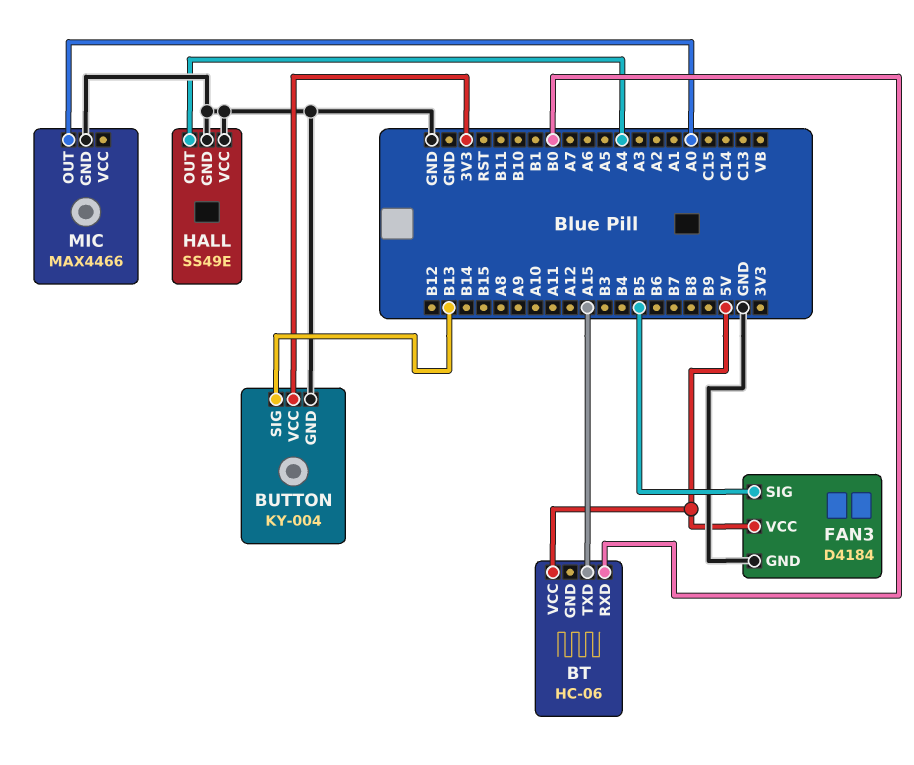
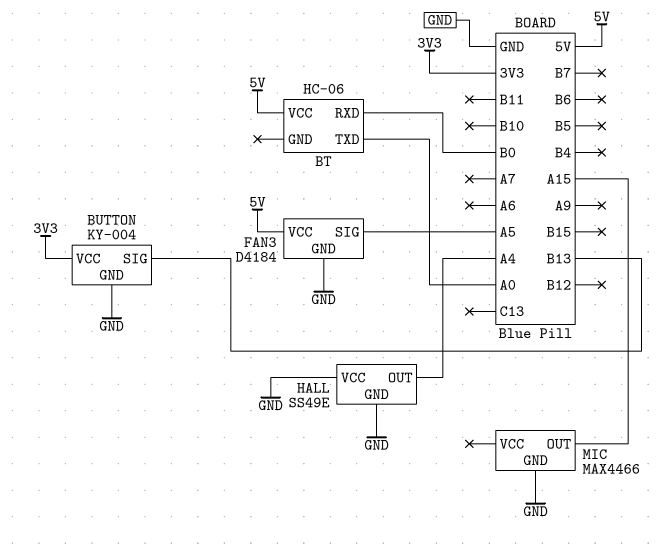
BT pin TXD: A15 -> A0
FAN3 pin SIG: B5 -> A5
MIC pin OUT: A0 -> A15

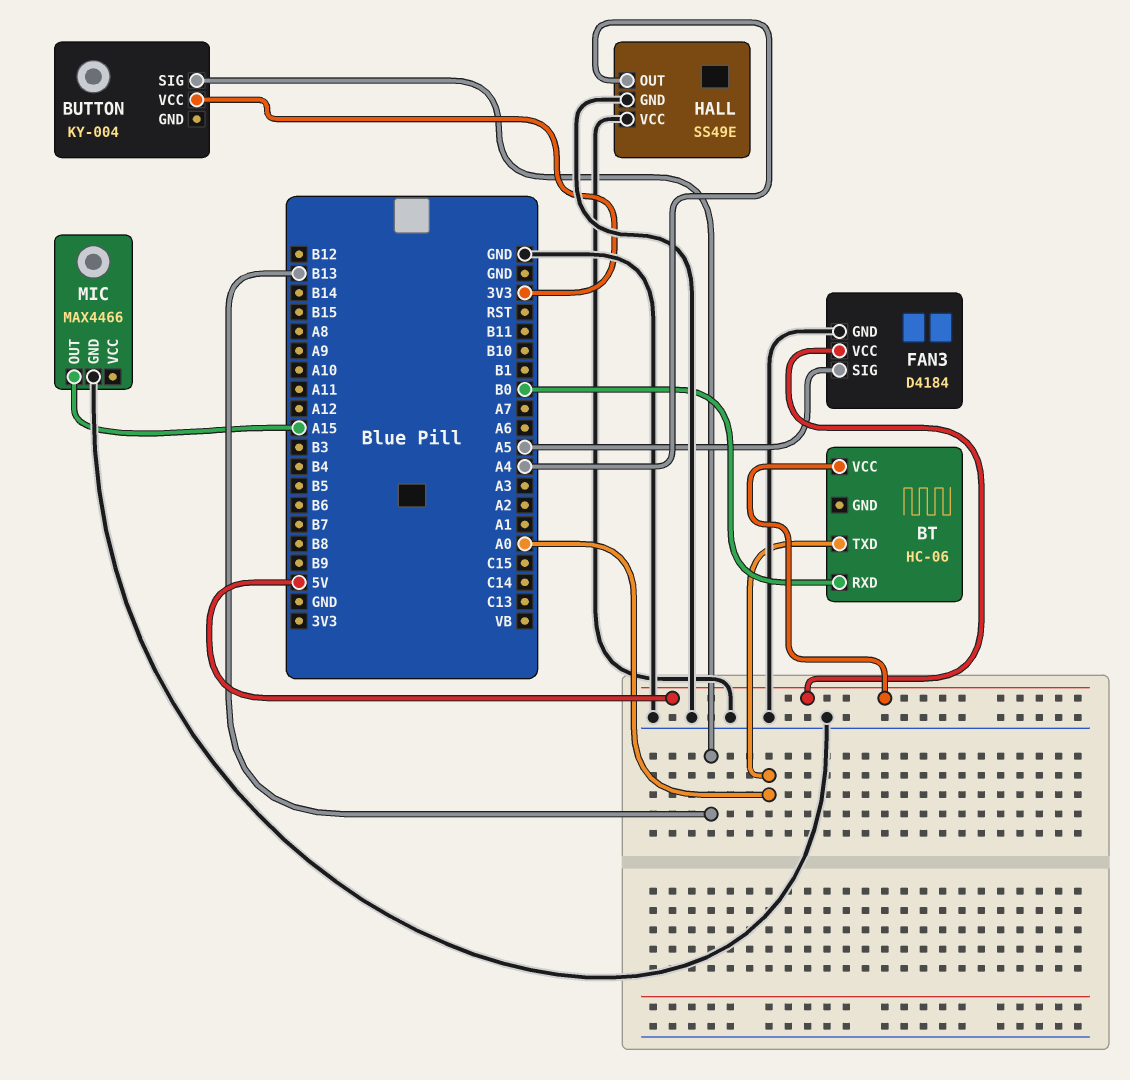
BUTTON pin GND: GND -> none

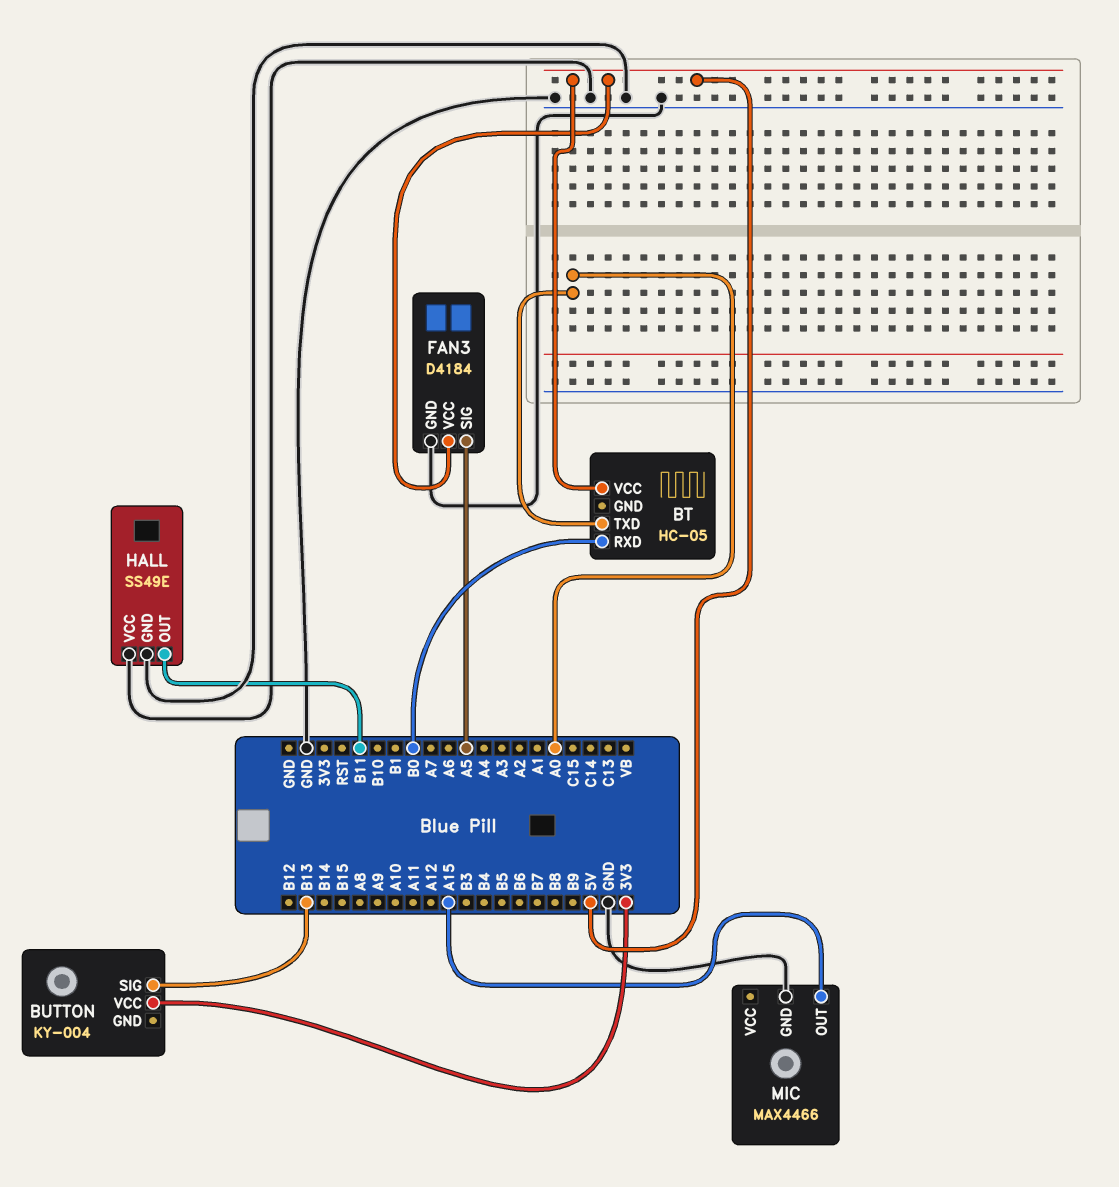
BT: HC-06 -> HC-05
HALL pin OUT: A4 -> B11

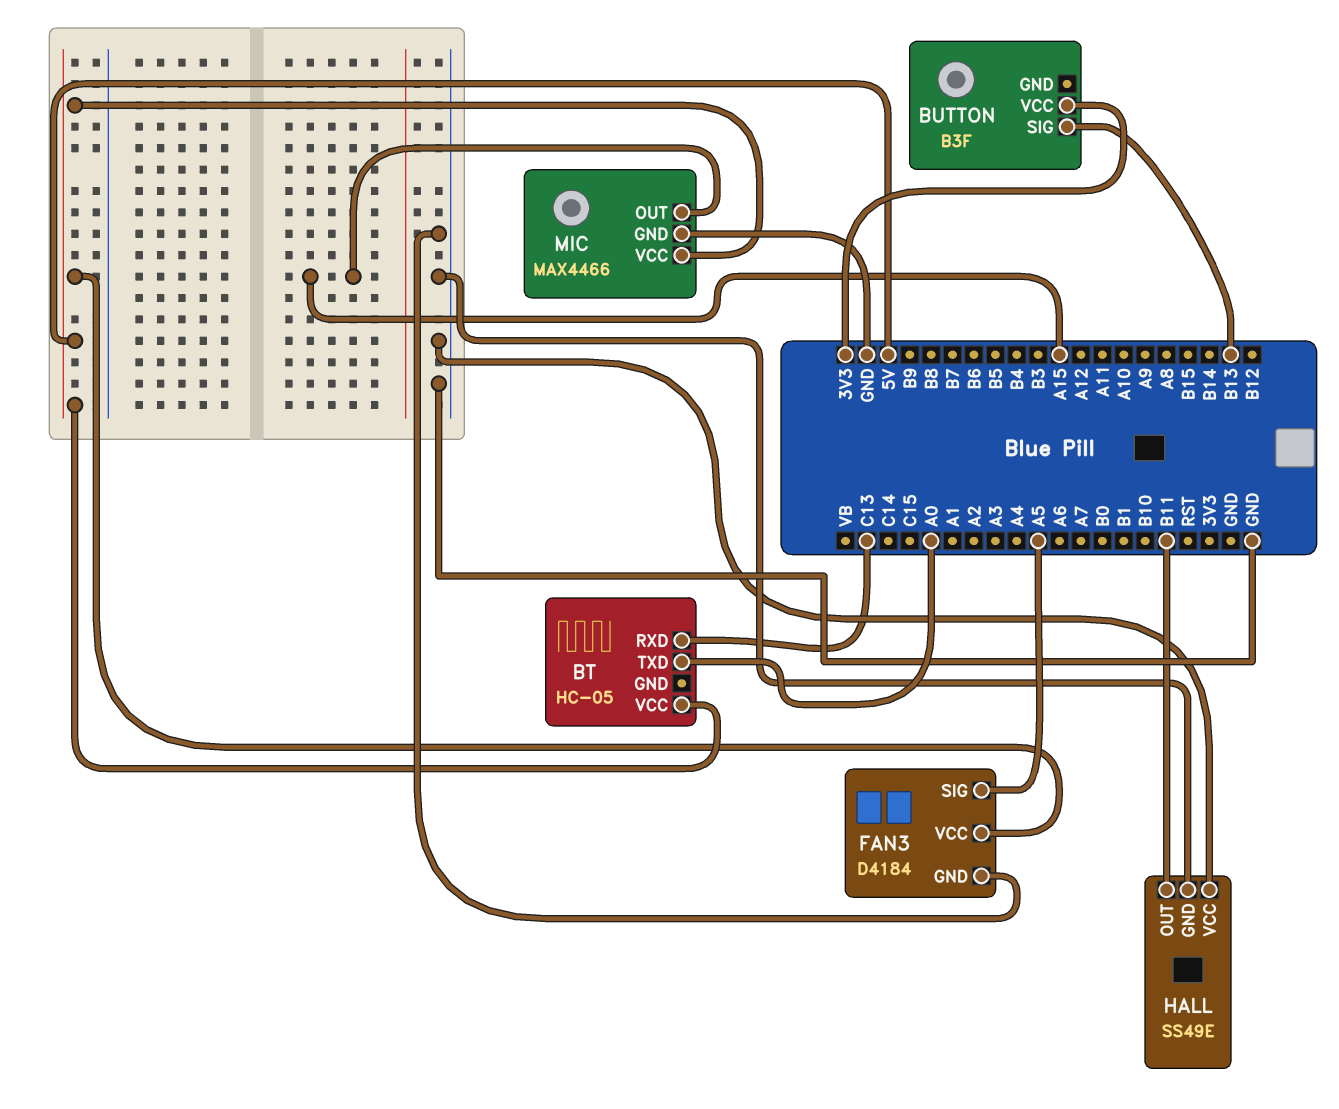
BT pin RXD: B0 -> C13
BUTTON: KY-004 -> B3F
MIC pin VCC: none -> 5V

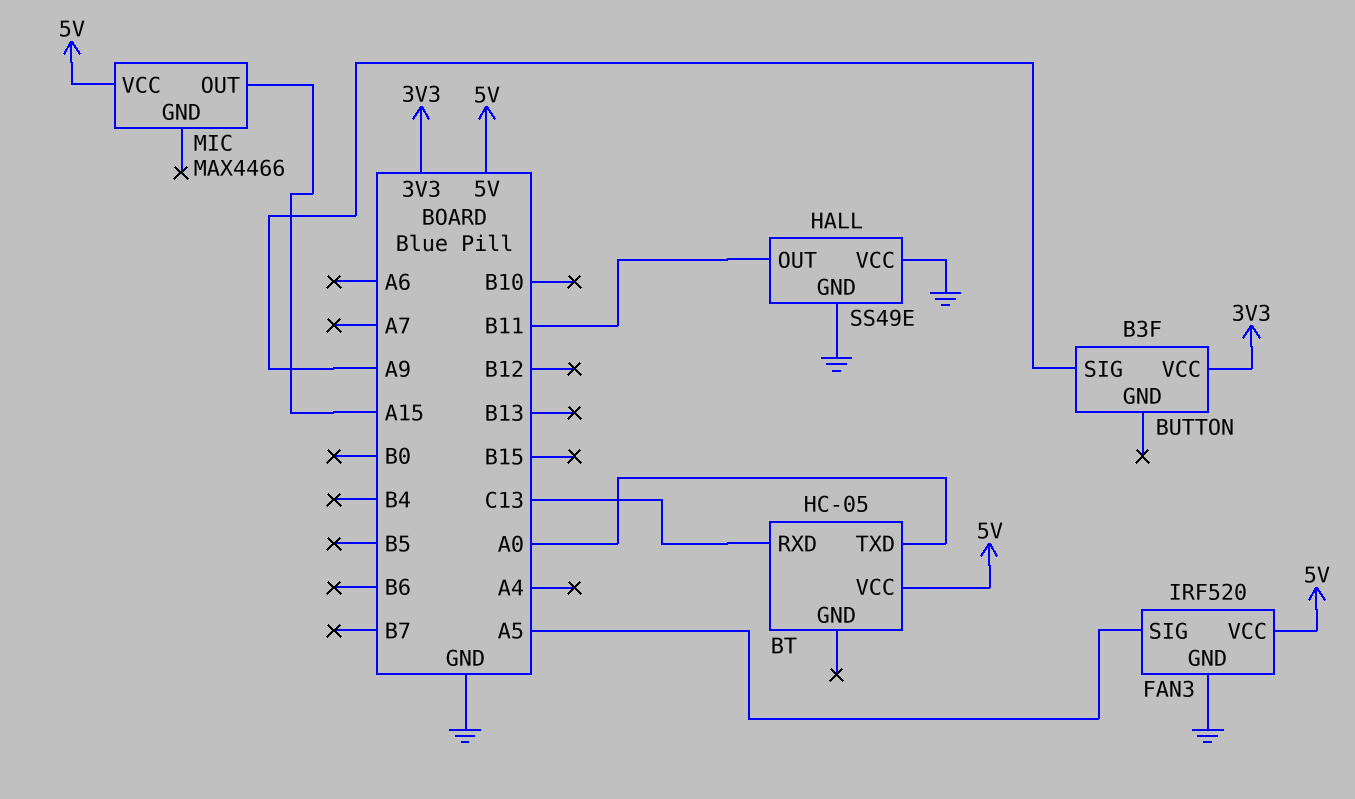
BUTTON pin SIG: B13 -> A9
FAN3: D4184 -> IRF520
MIC pin GND: GND -> none

